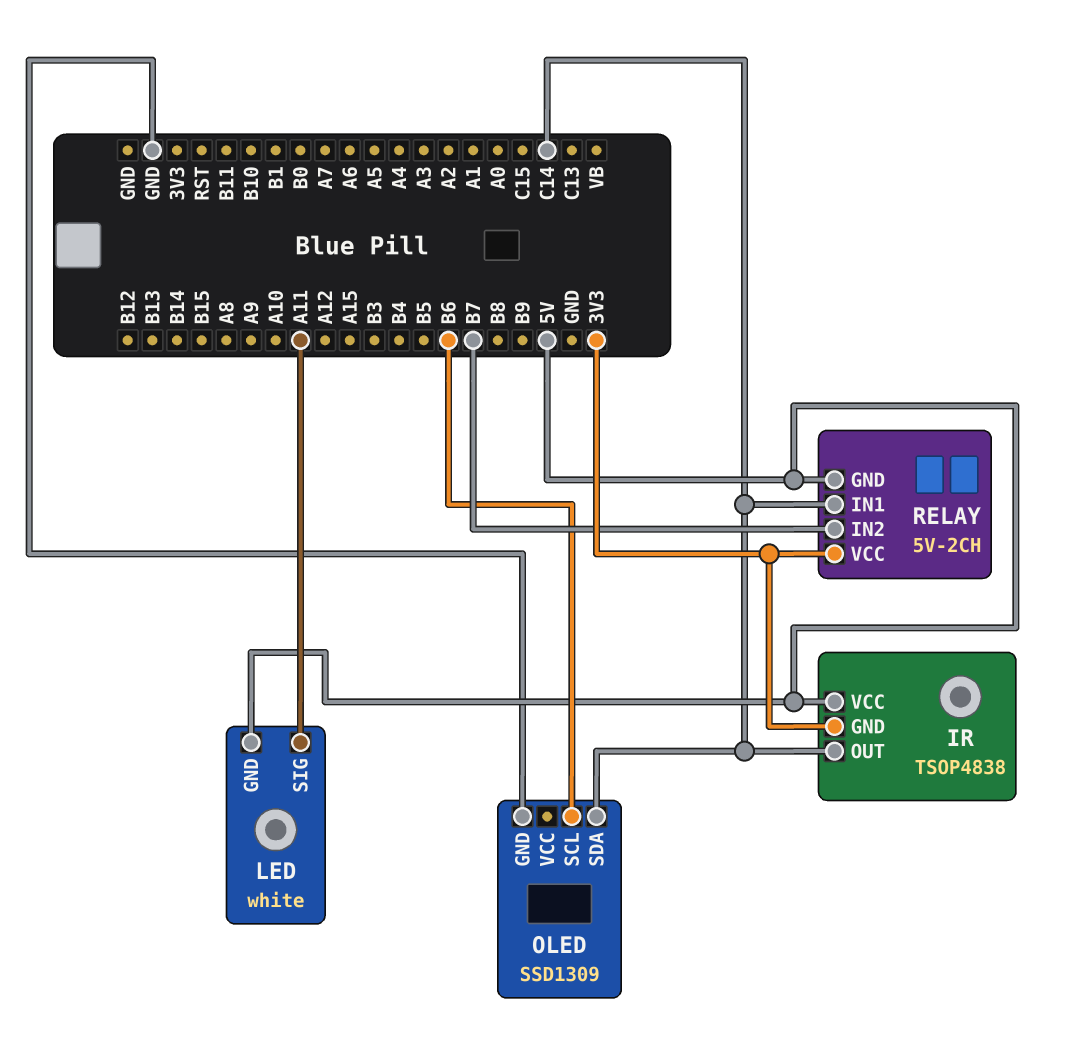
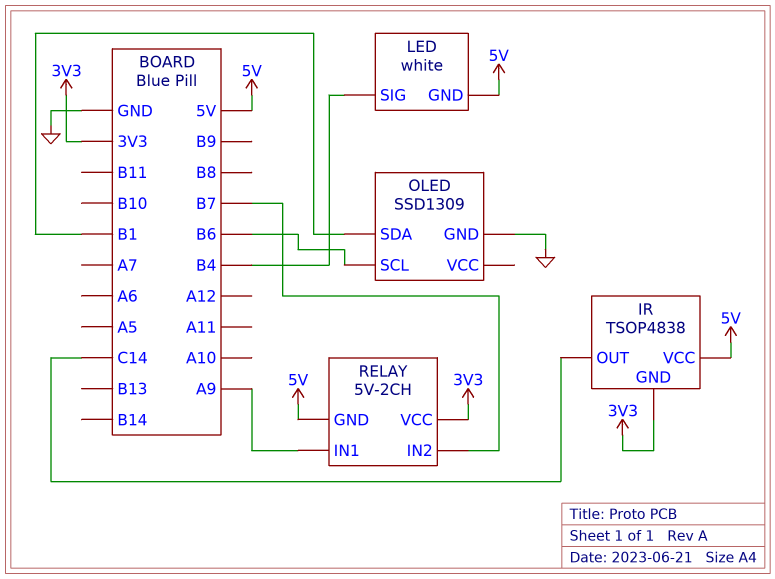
LED pin SIG: A11 -> B4
OLED pin SDA: C14 -> B1
RELAY pin IN1: C14 -> A9

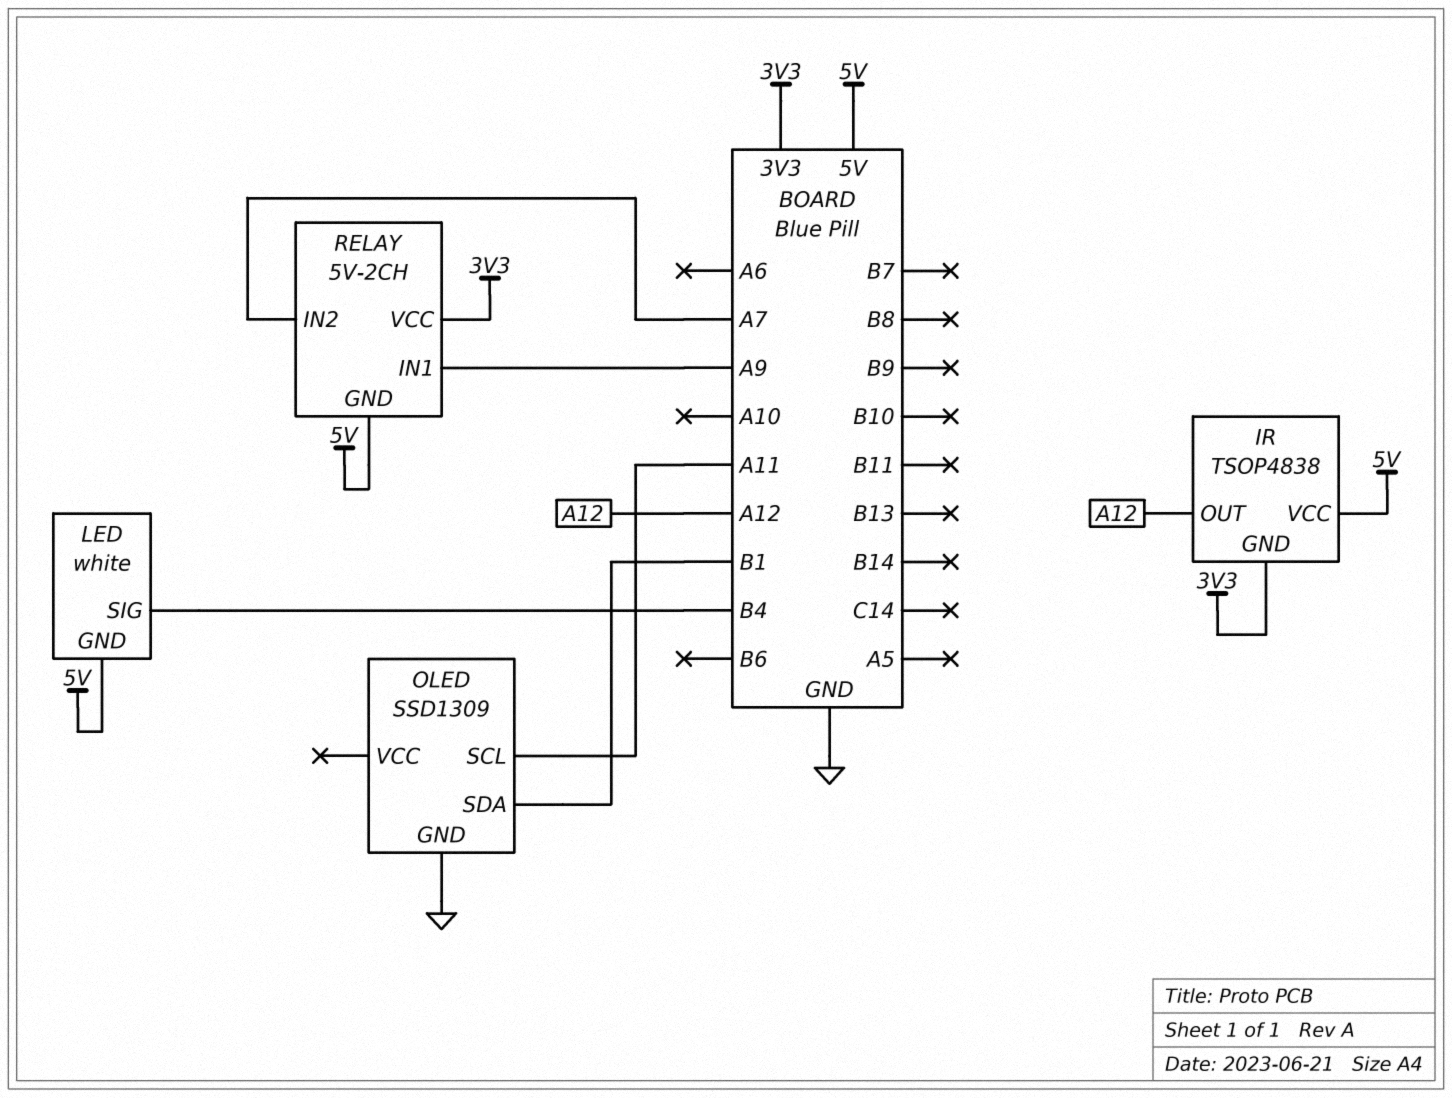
IR pin OUT: C14 -> A12
OLED pin SCL: B6 -> A11
RELAY pin IN2: B7 -> A7

